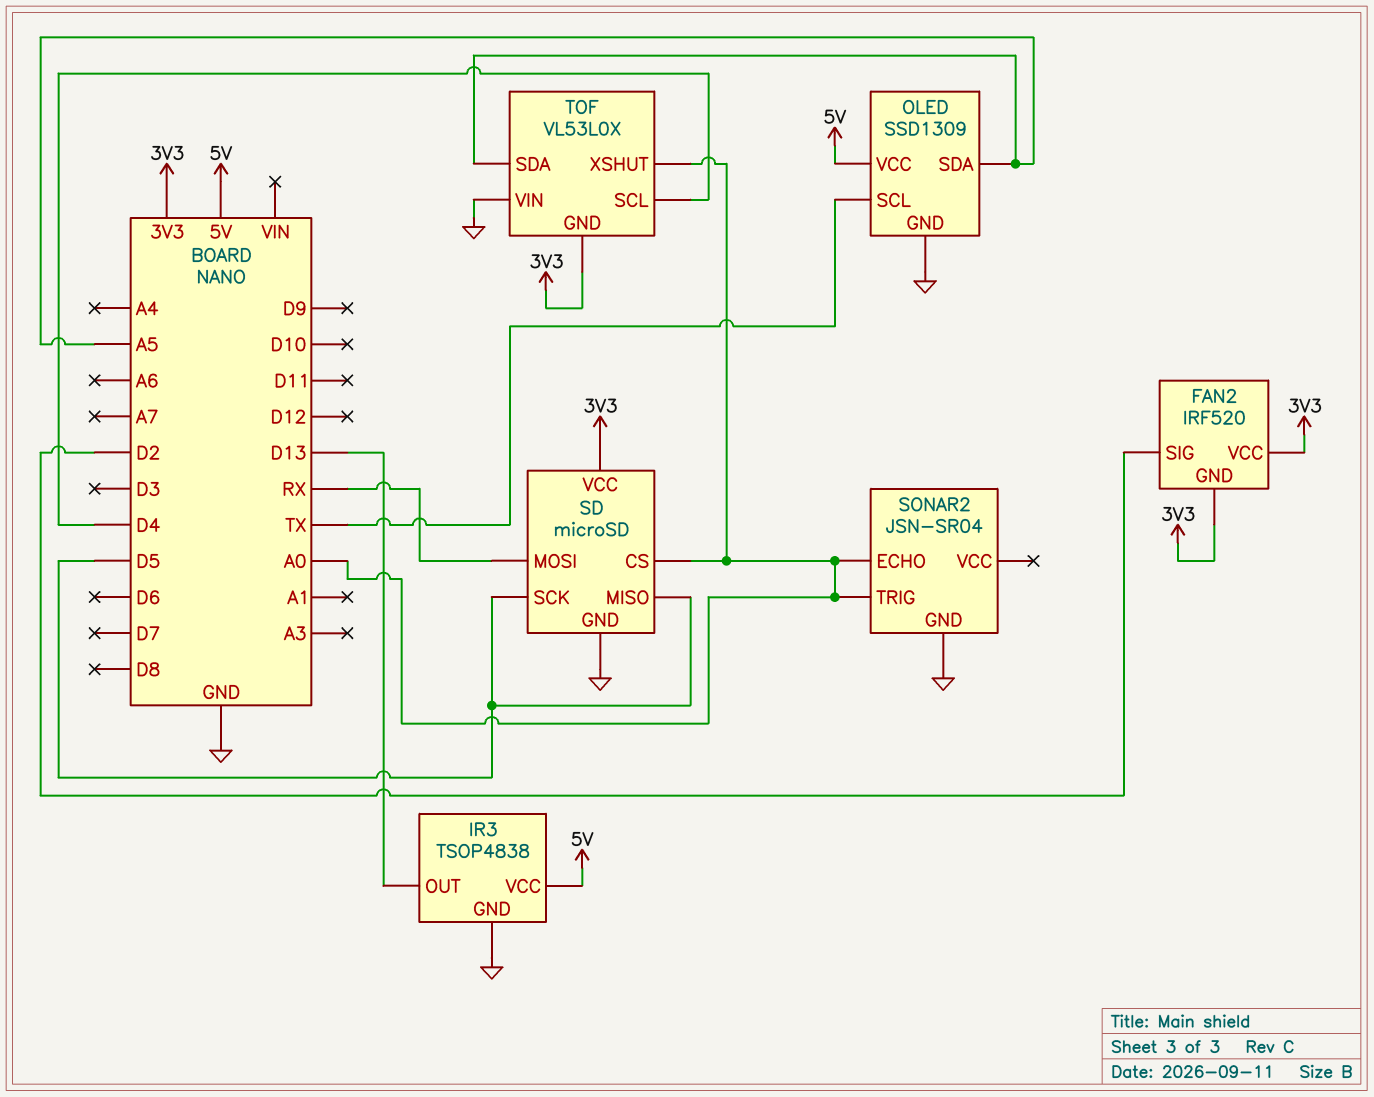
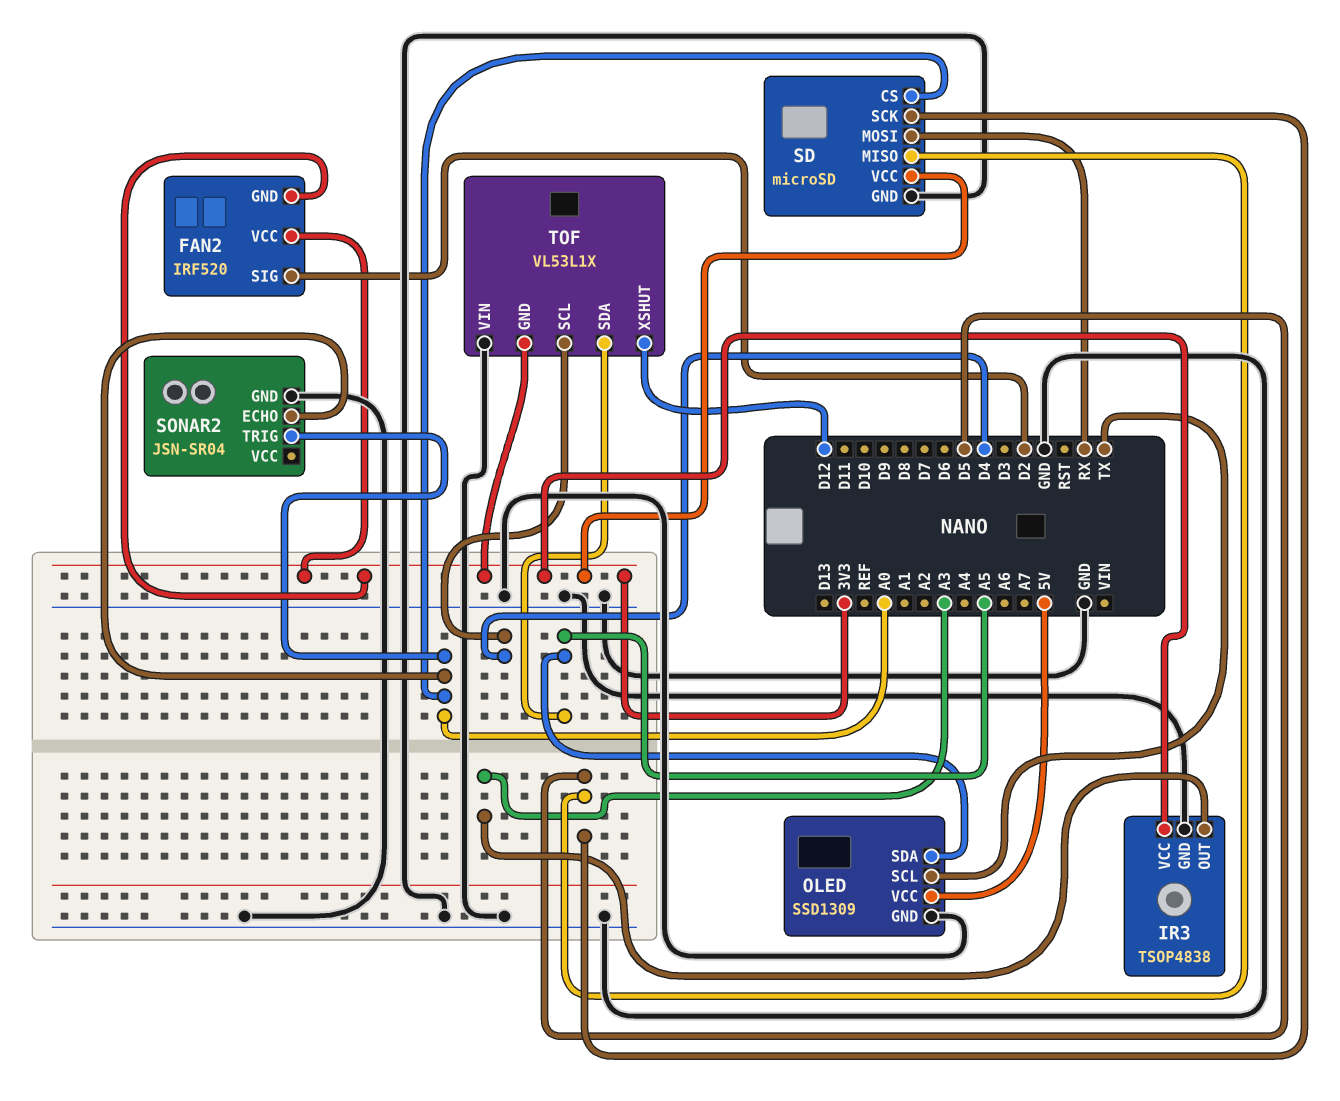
IR3 pin OUT: D13 -> A3
IR3 pin VCC: 5V -> 3V3
TOF: VL53L0X -> VL53L1X
TOF pin XSHUT: A0 -> D12

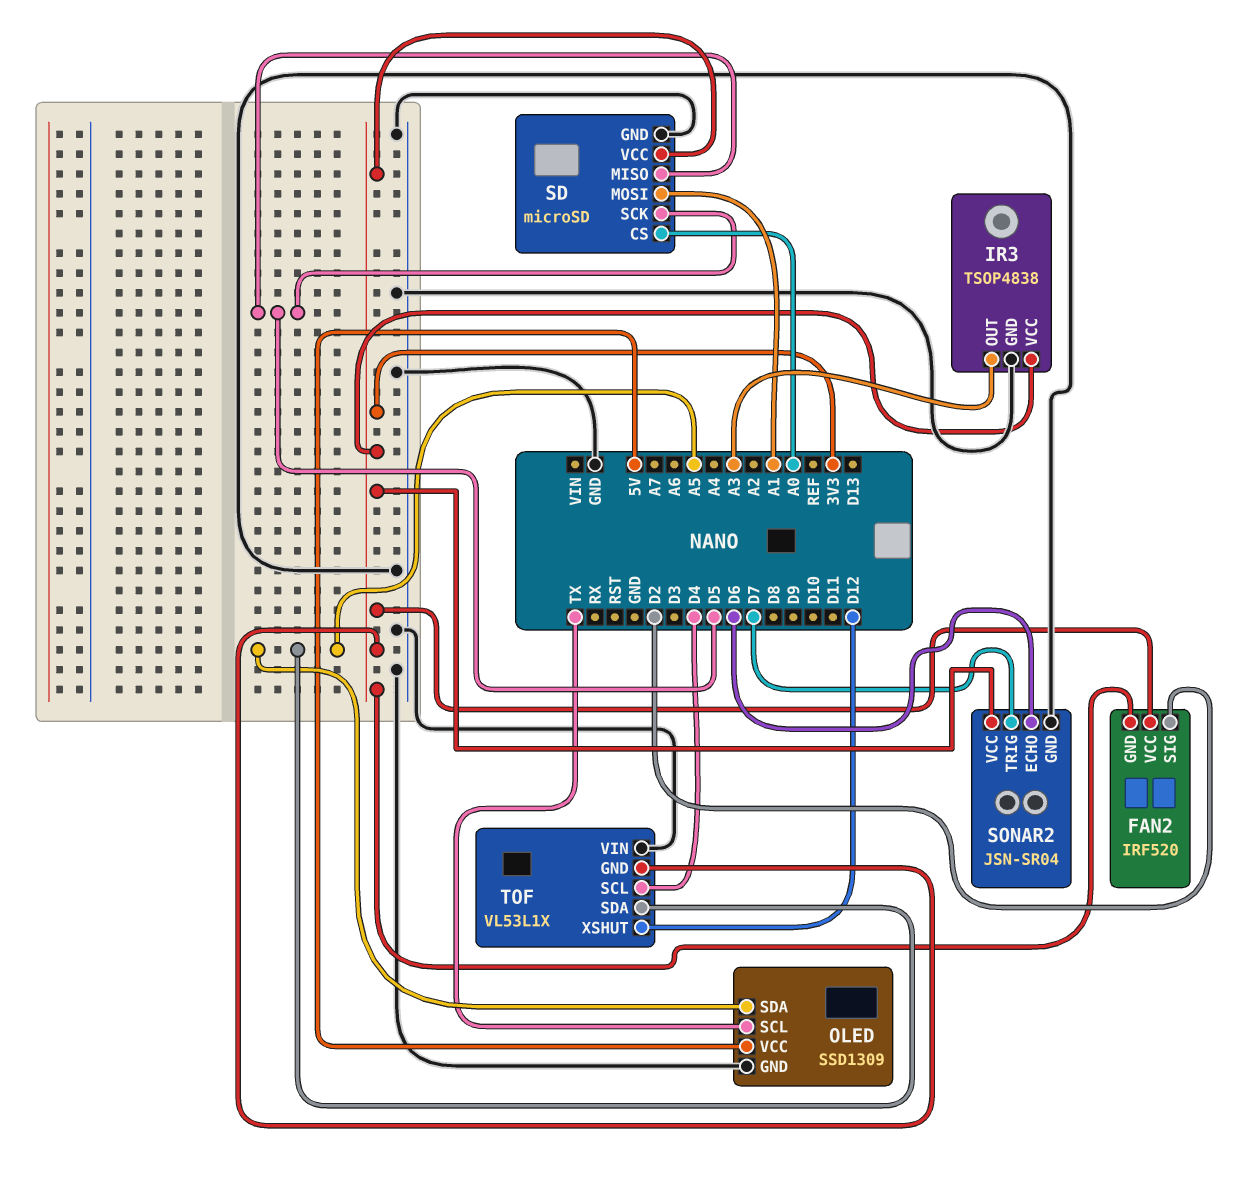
SD pin MOSI: RX -> A1
SONAR2 pin ECHO: A0 -> D6
SONAR2 pin TRIG: A0 -> D7
SONAR2 pin VCC: none -> 3V3

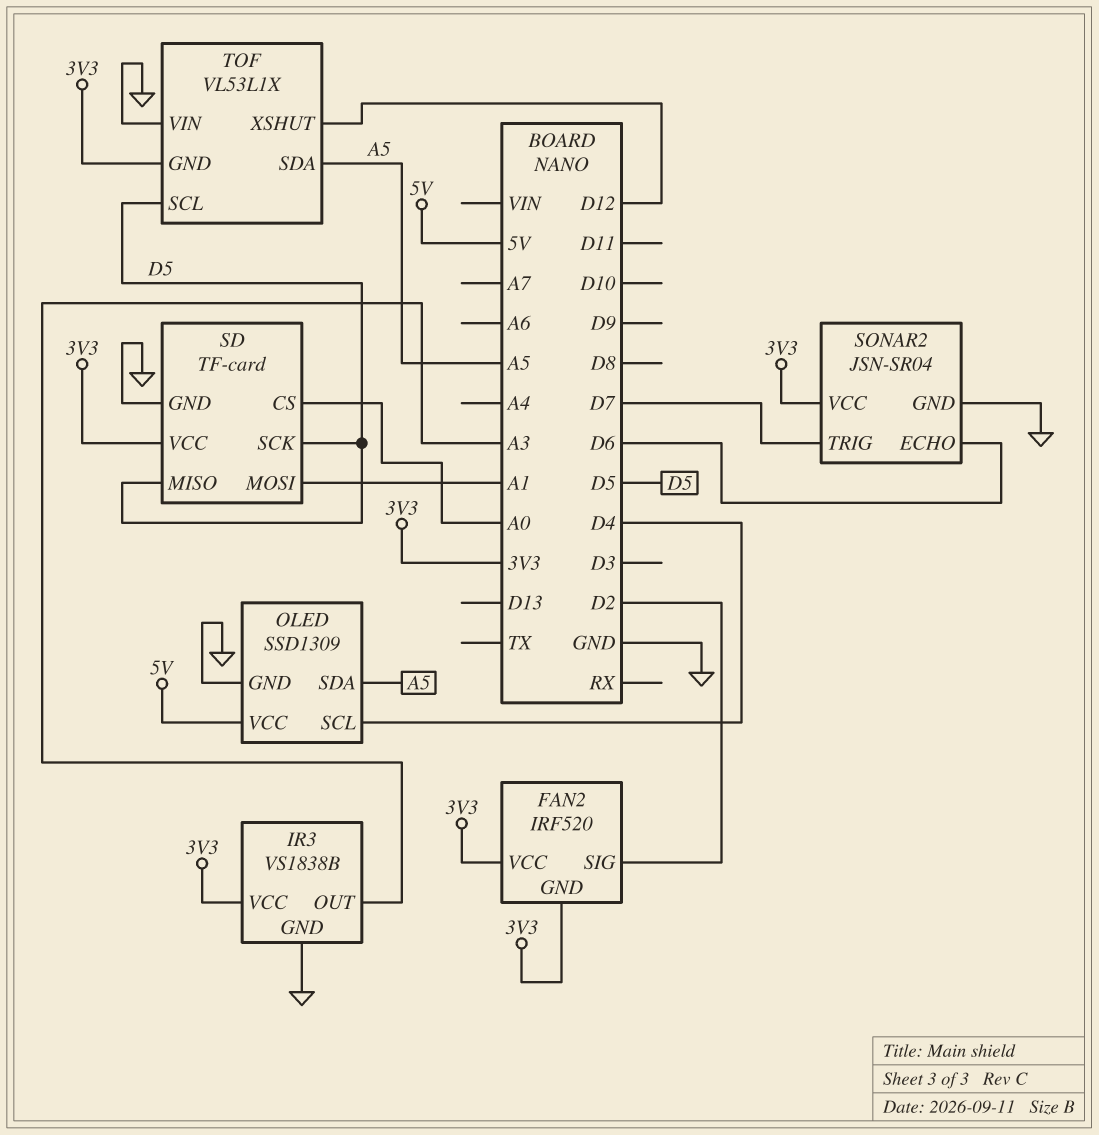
IR3: TSOP4838 -> VS1838B
OLED pin SCL: TX -> D4
SD: microSD -> TF-card
TOF pin SCL: D4 -> D5

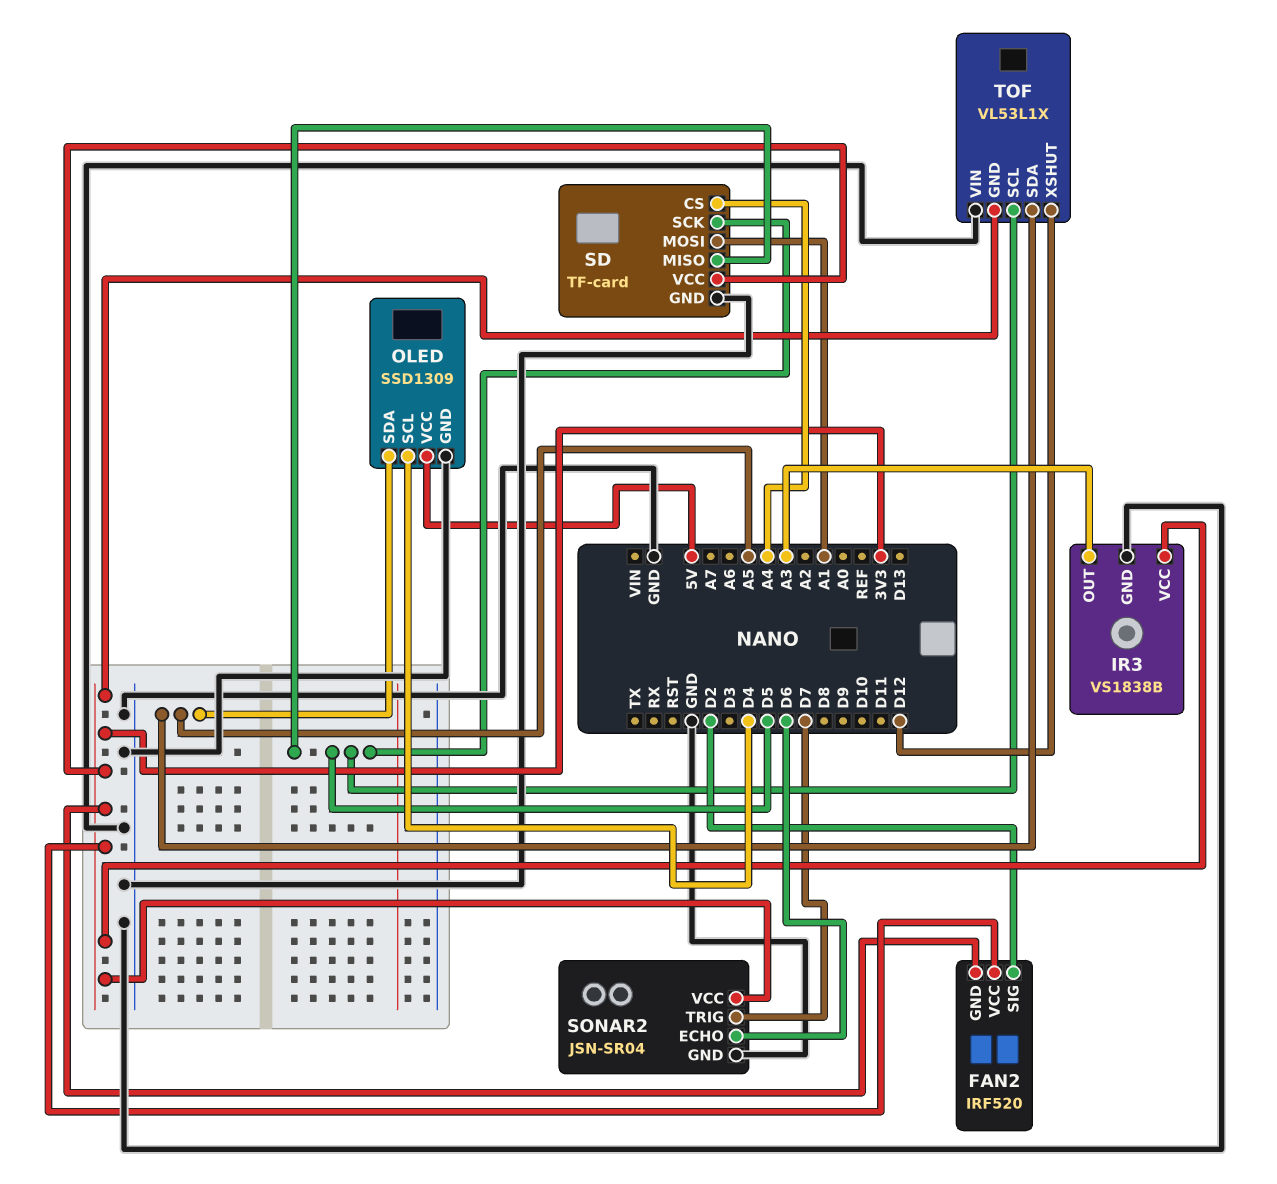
SD pin CS: A0 -> A4

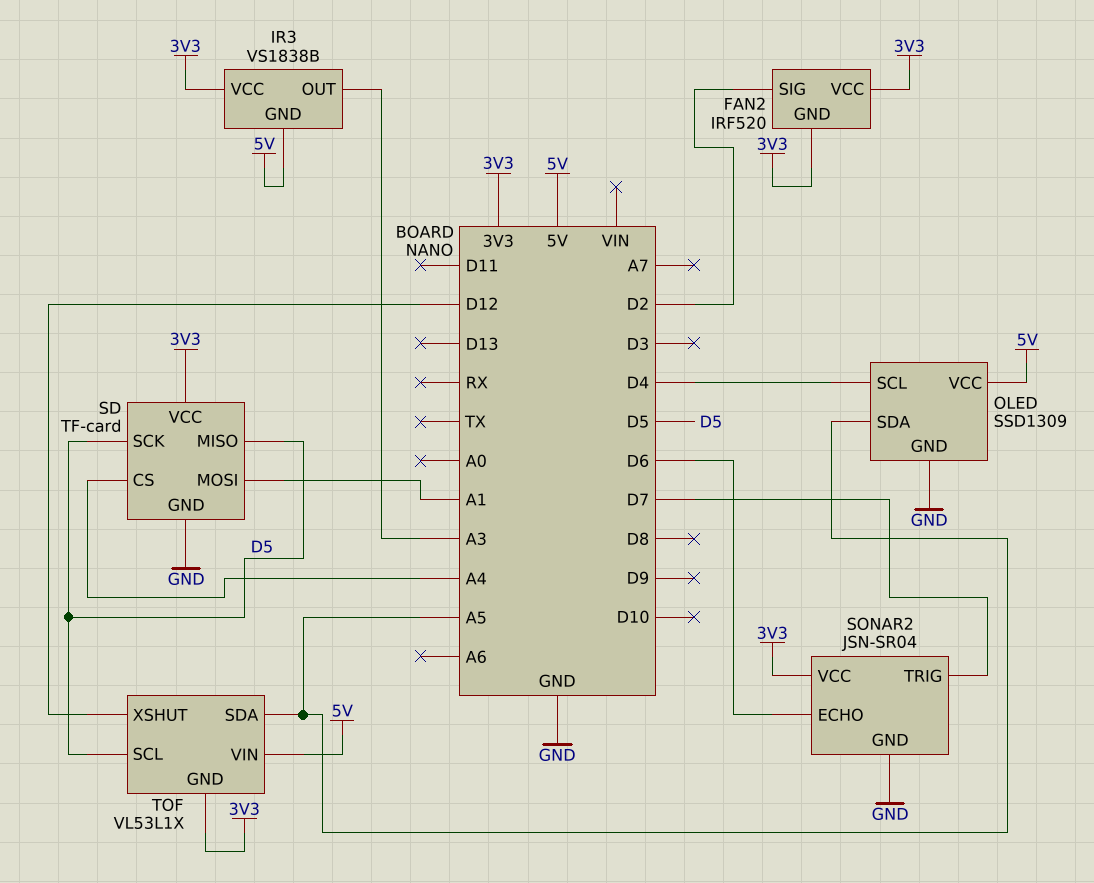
IR3 pin GND: GND -> 5V
TOF pin VIN: GND -> 5V

